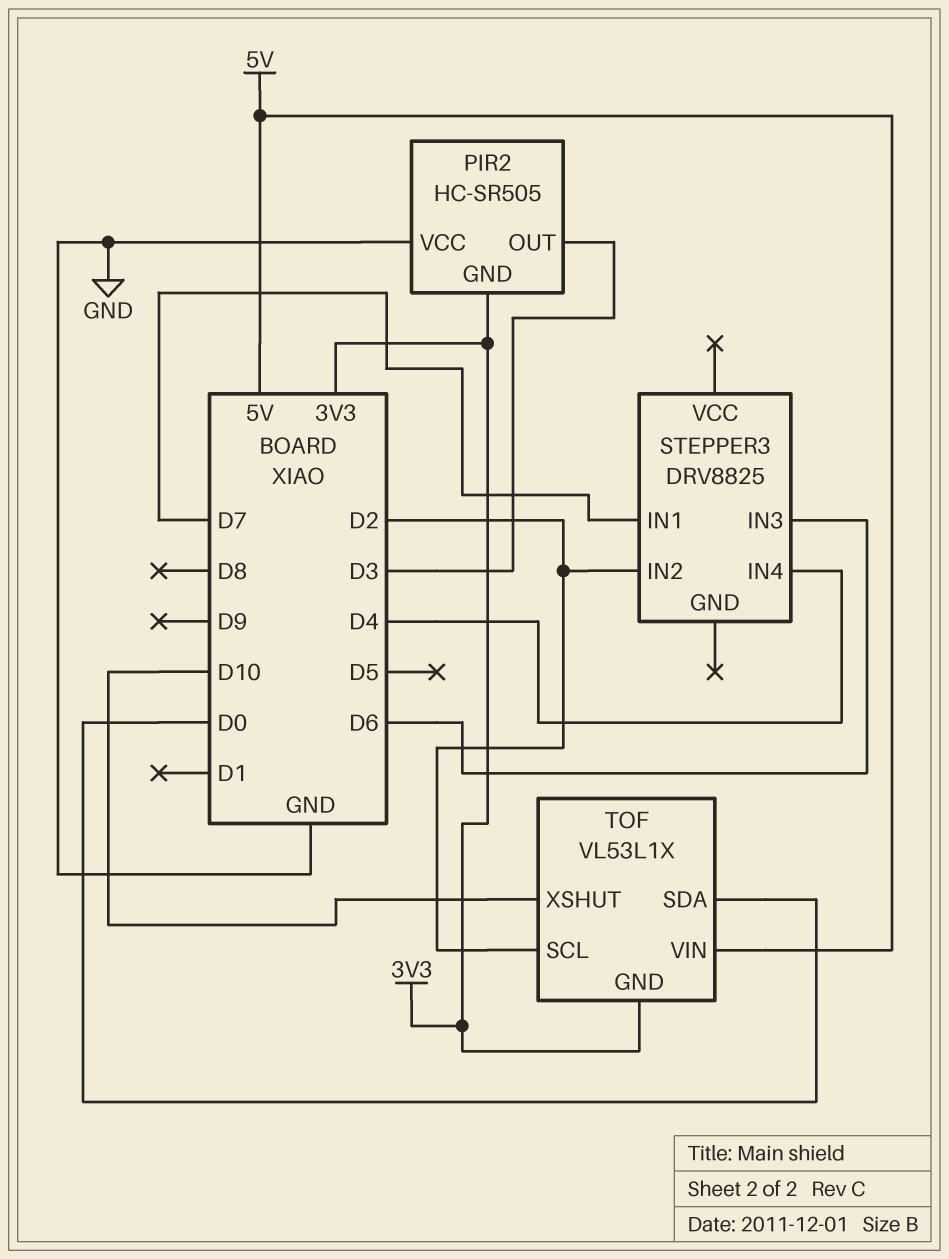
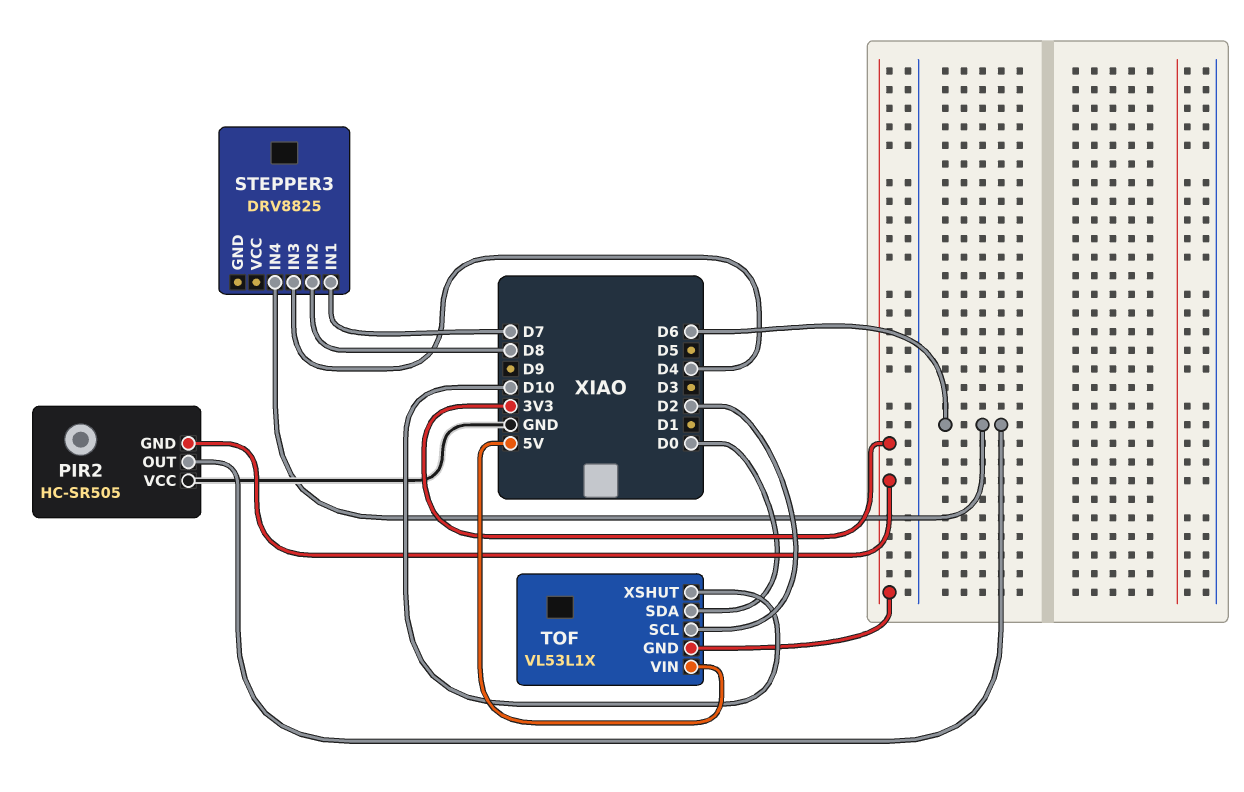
PIR2 pin OUT: D3 -> D6
STEPPER3 pin IN2: D2 -> D8
STEPPER3 pin IN3: D6 -> D4
STEPPER3 pin IN4: D4 -> D6

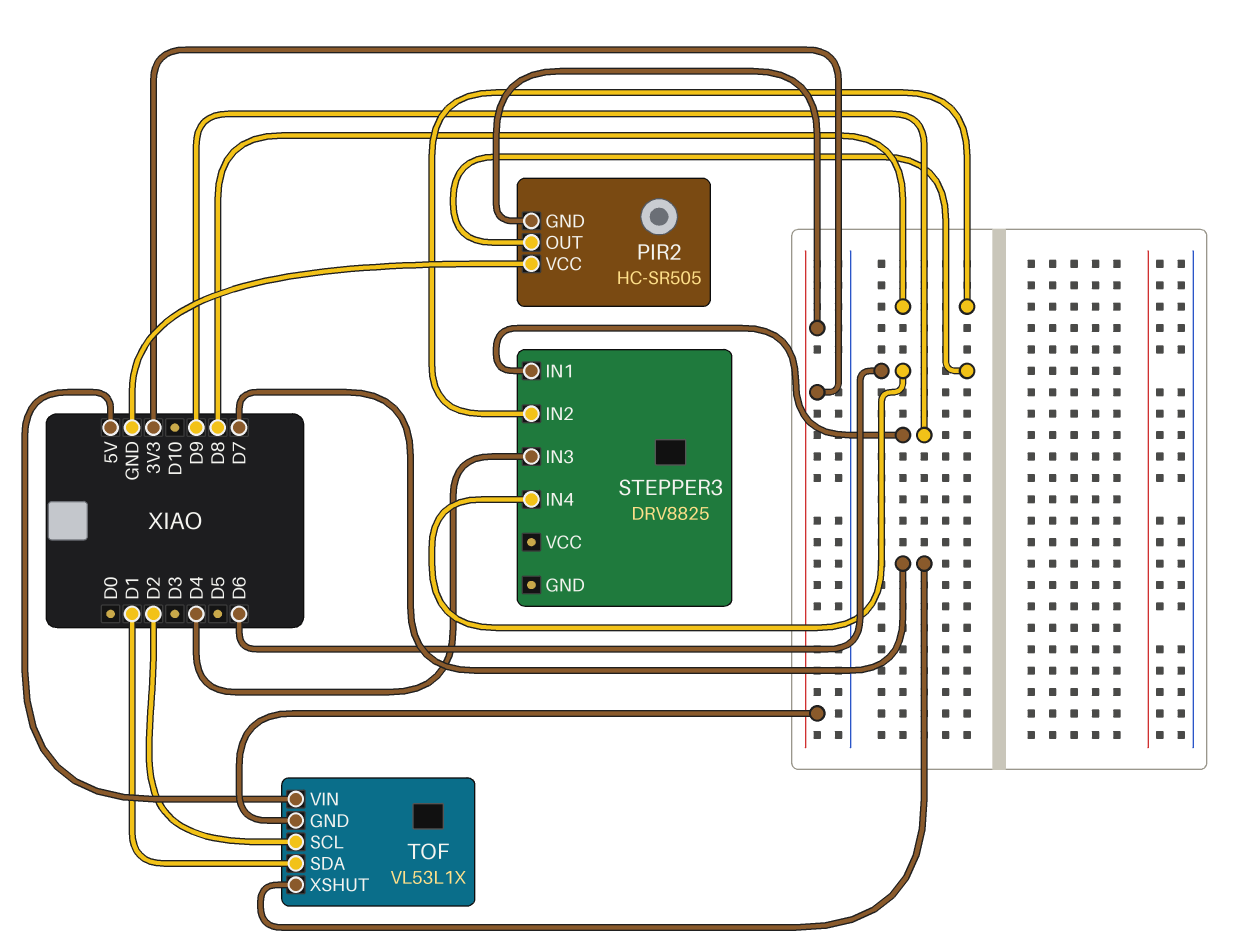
STEPPER3 pin IN1: D7 -> D9
TOF pin SDA: D0 -> D1
TOF pin XSHUT: D10 -> D7

